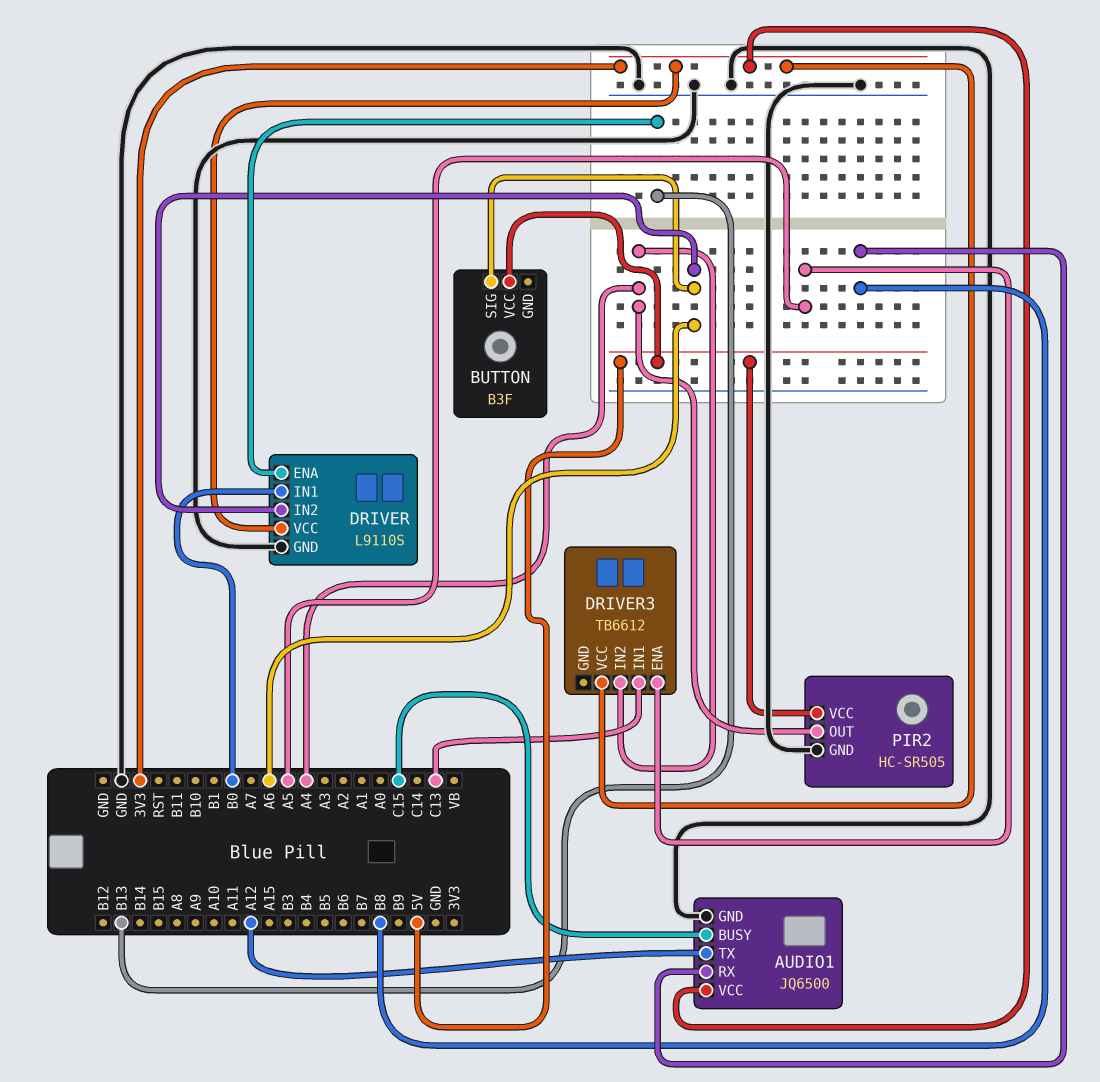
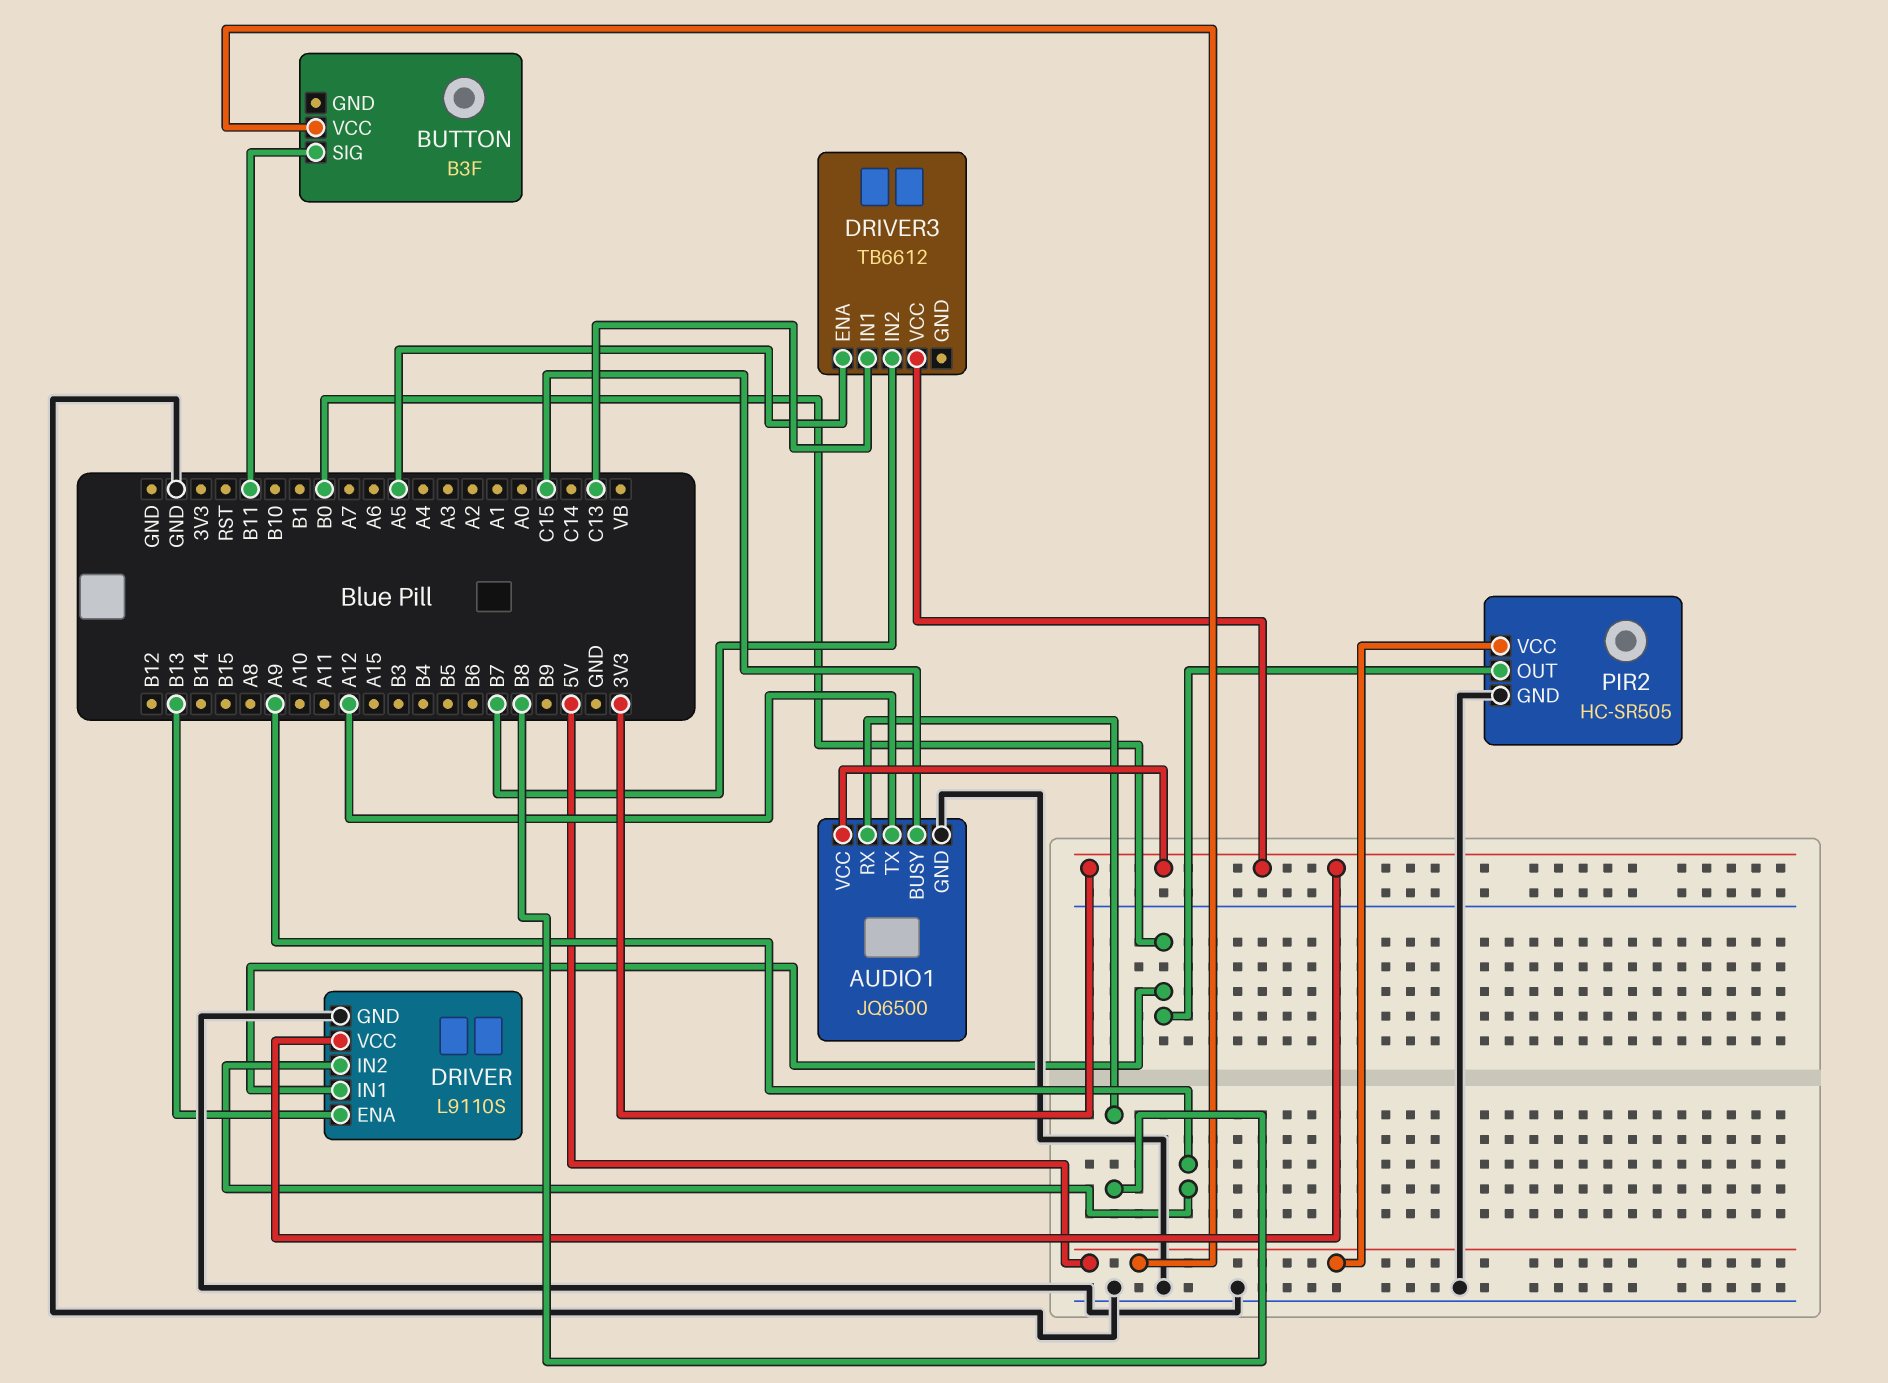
BUTTON pin SIG: A6 -> B11
DRIVER pin IN2: A6 -> A9
DRIVER3 pin IN2: A4 -> B7
PIR2 pin OUT: A4 -> B0

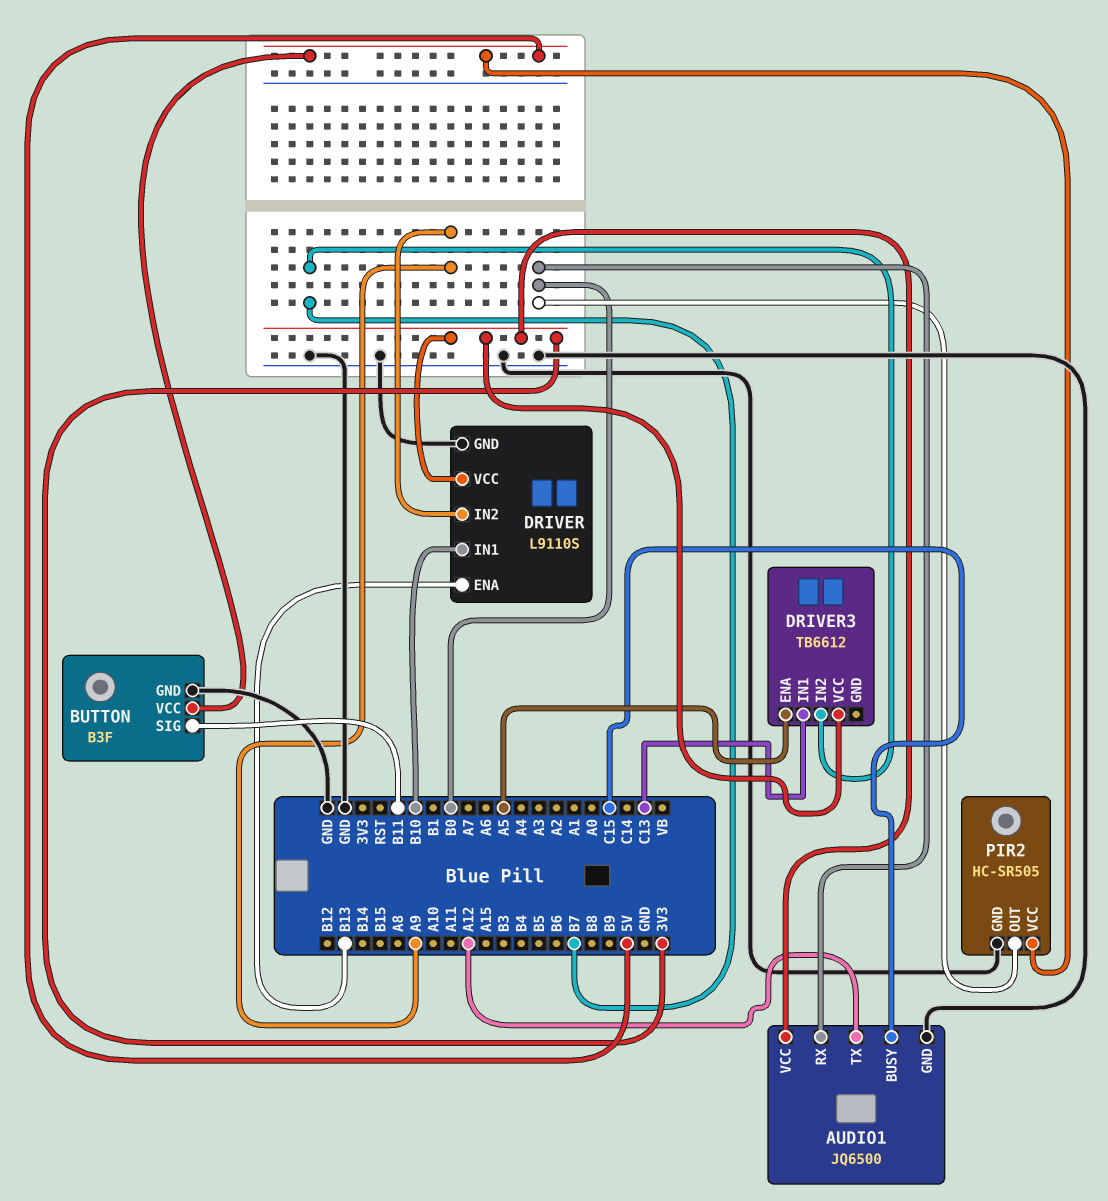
AUDIO1 pin RX: B8 -> B0
BUTTON pin GND: none -> GND
DRIVER pin IN1: B0 -> B10

